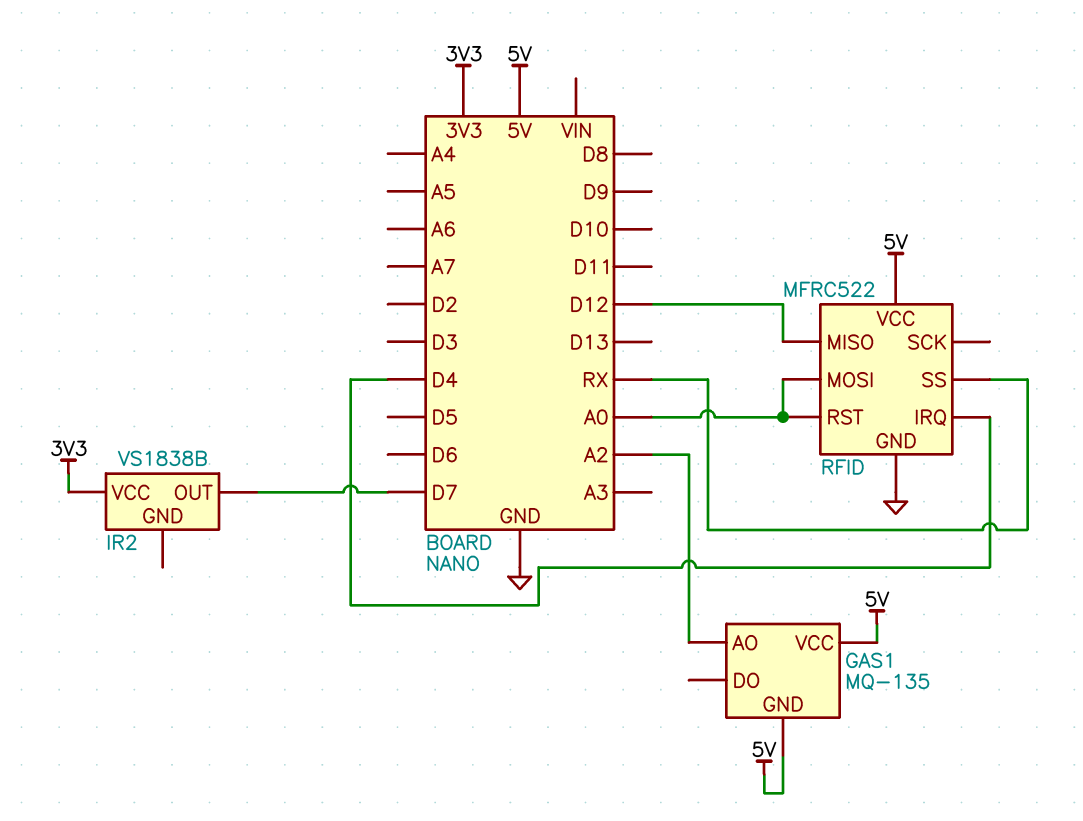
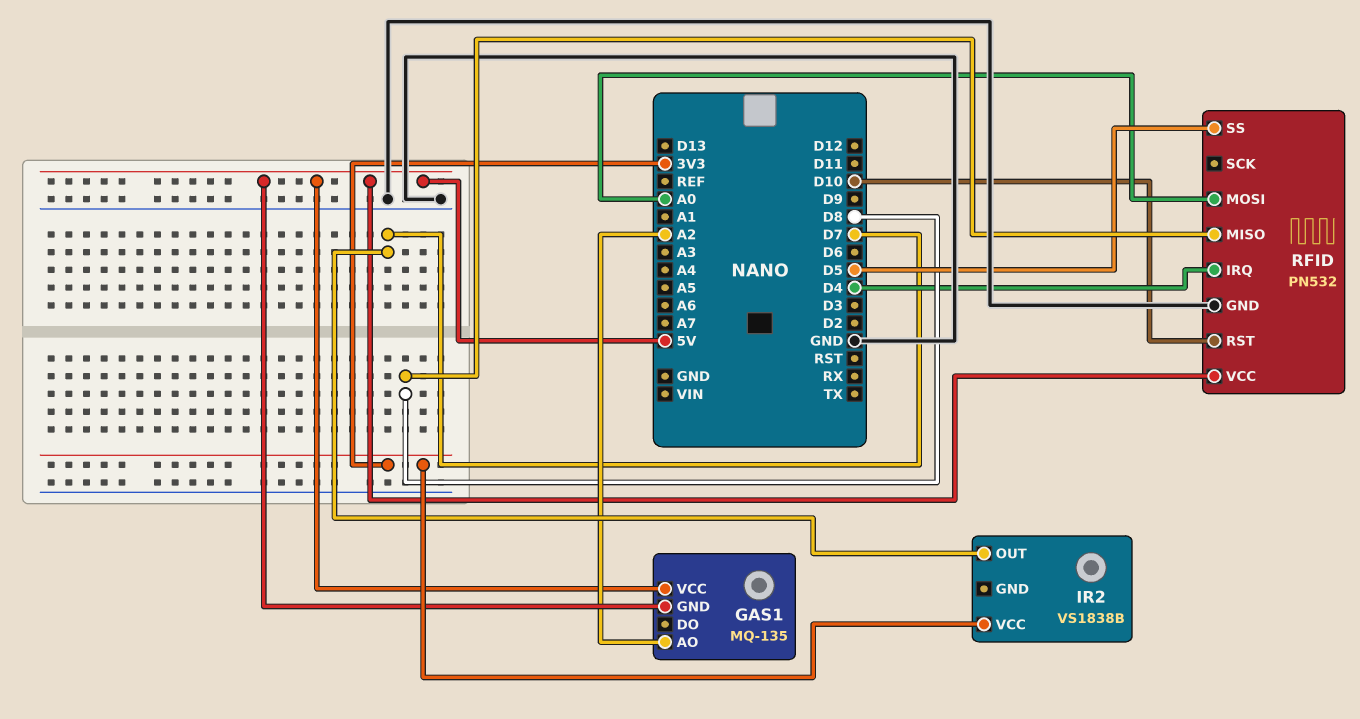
RFID: MFRC522 -> PN532
RFID pin MISO: D12 -> D8
RFID pin RST: A0 -> D10
RFID pin SS: RX -> D5

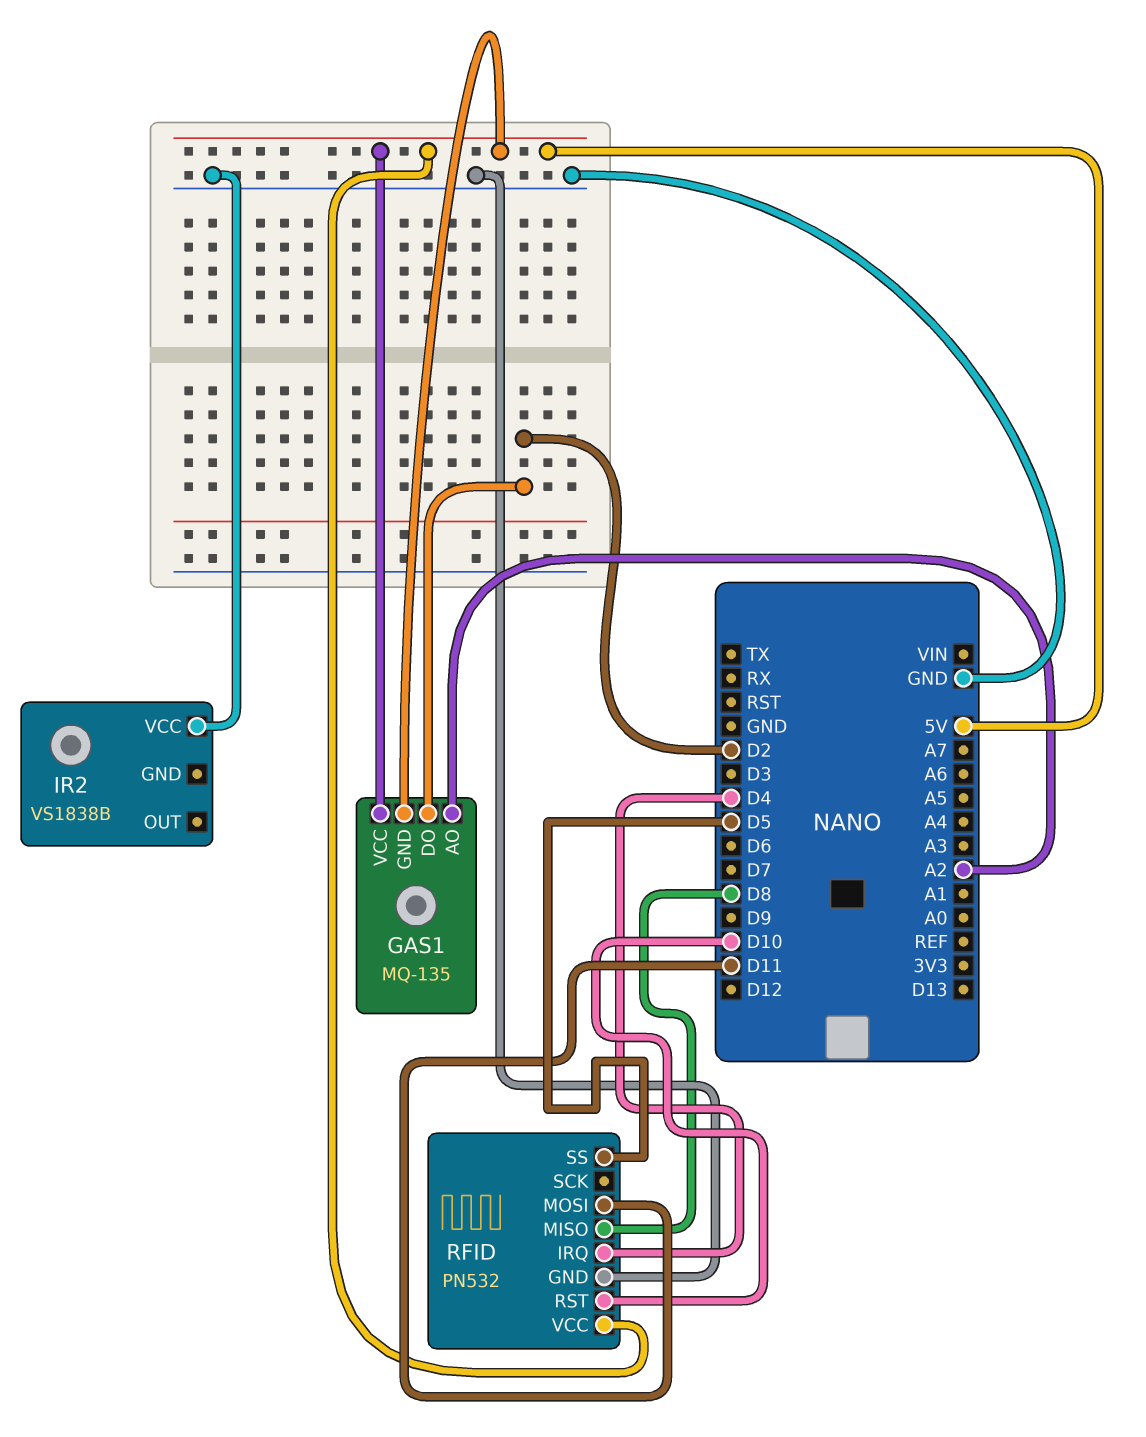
GAS1 pin DO: none -> D2
IR2 pin OUT: D7 -> none
IR2 pin VCC: 3V3 -> GND
RFID pin MOSI: A0 -> D11

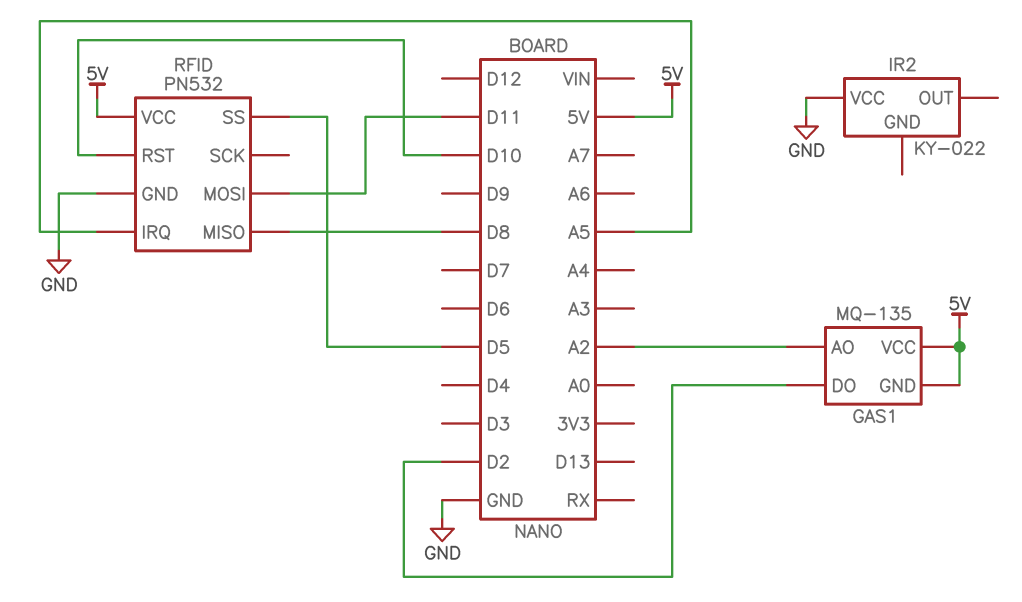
IR2: VS1838B -> KY-022
RFID pin IRQ: D4 -> A5

